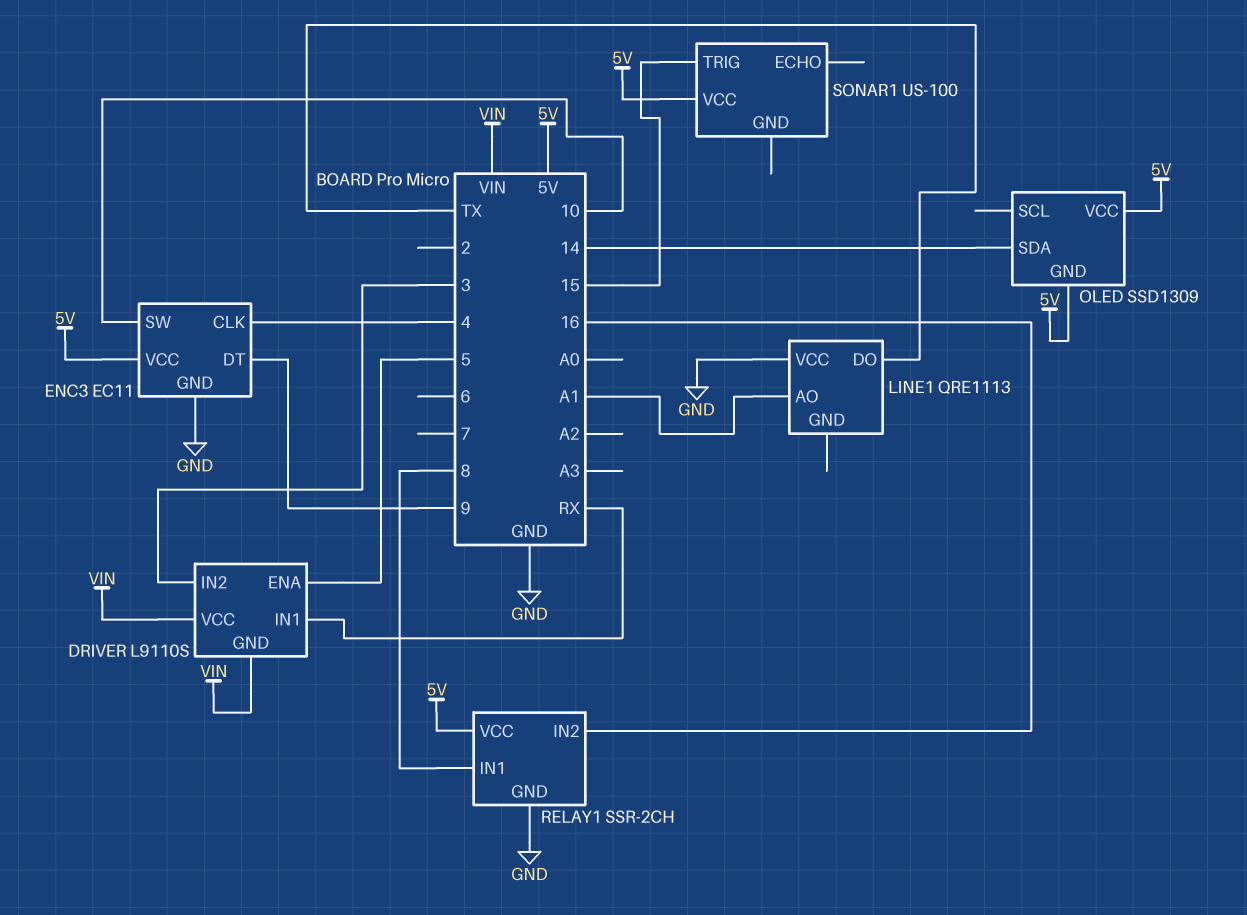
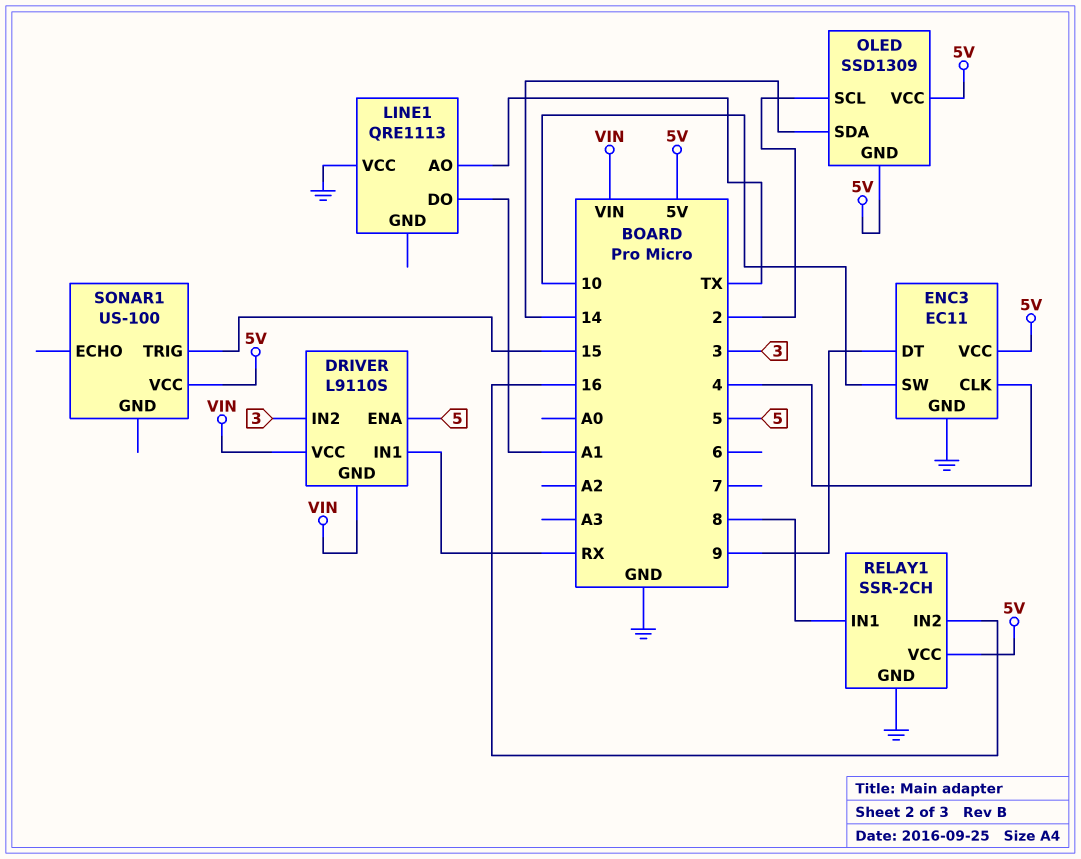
LINE1 pin AO: A1 -> TX
LINE1 pin DO: TX -> A1
OLED pin SCL: none -> 2

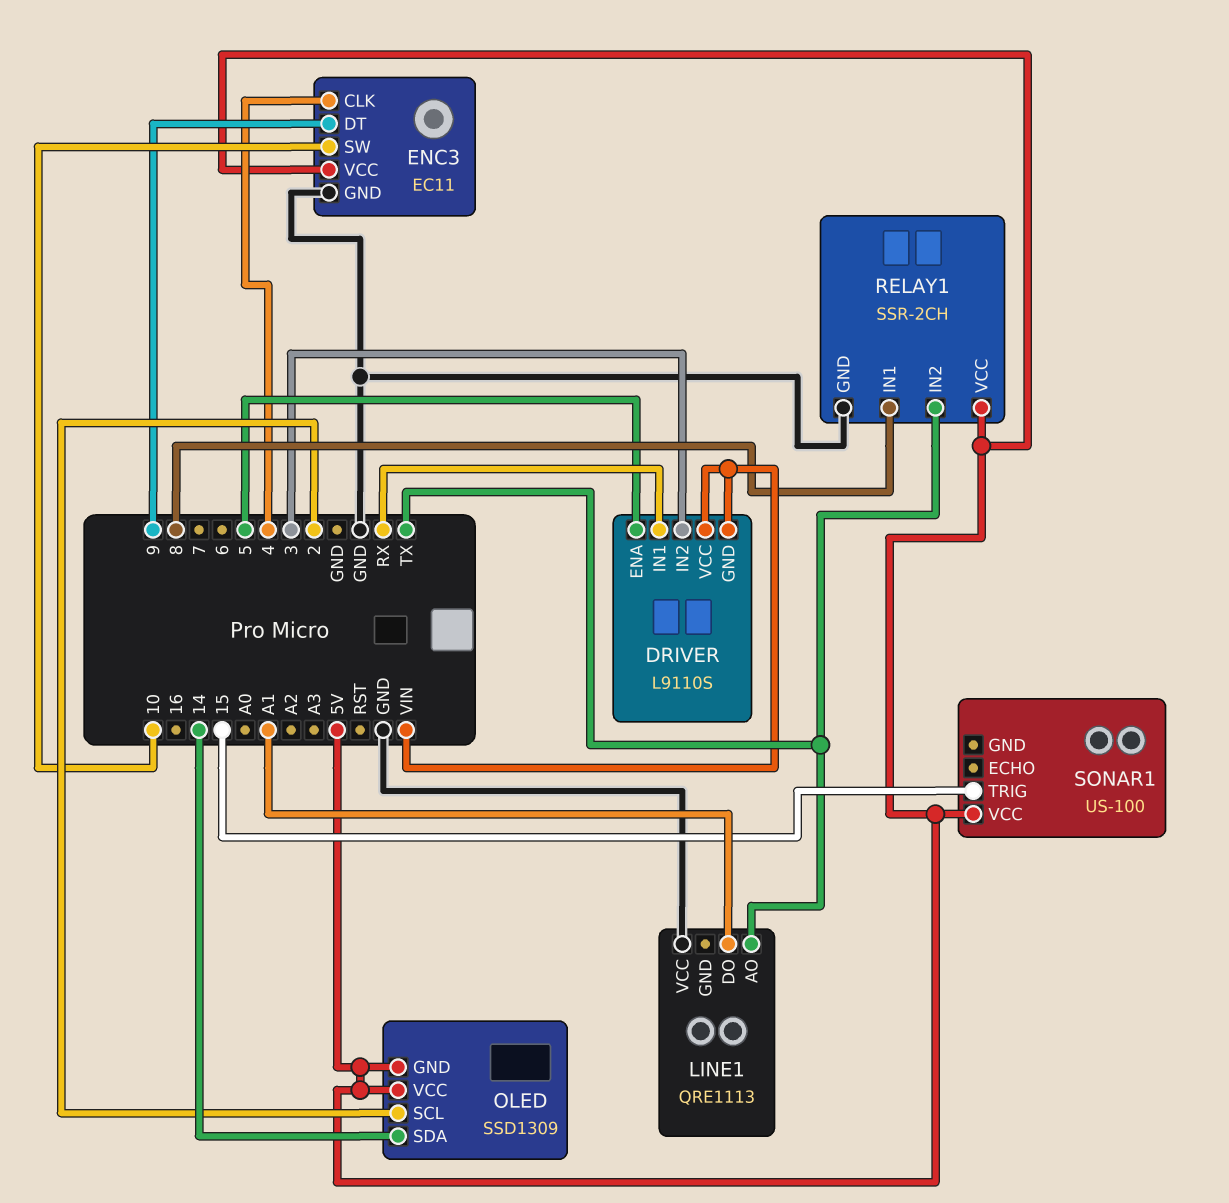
RELAY1 pin IN2: 16 -> TX

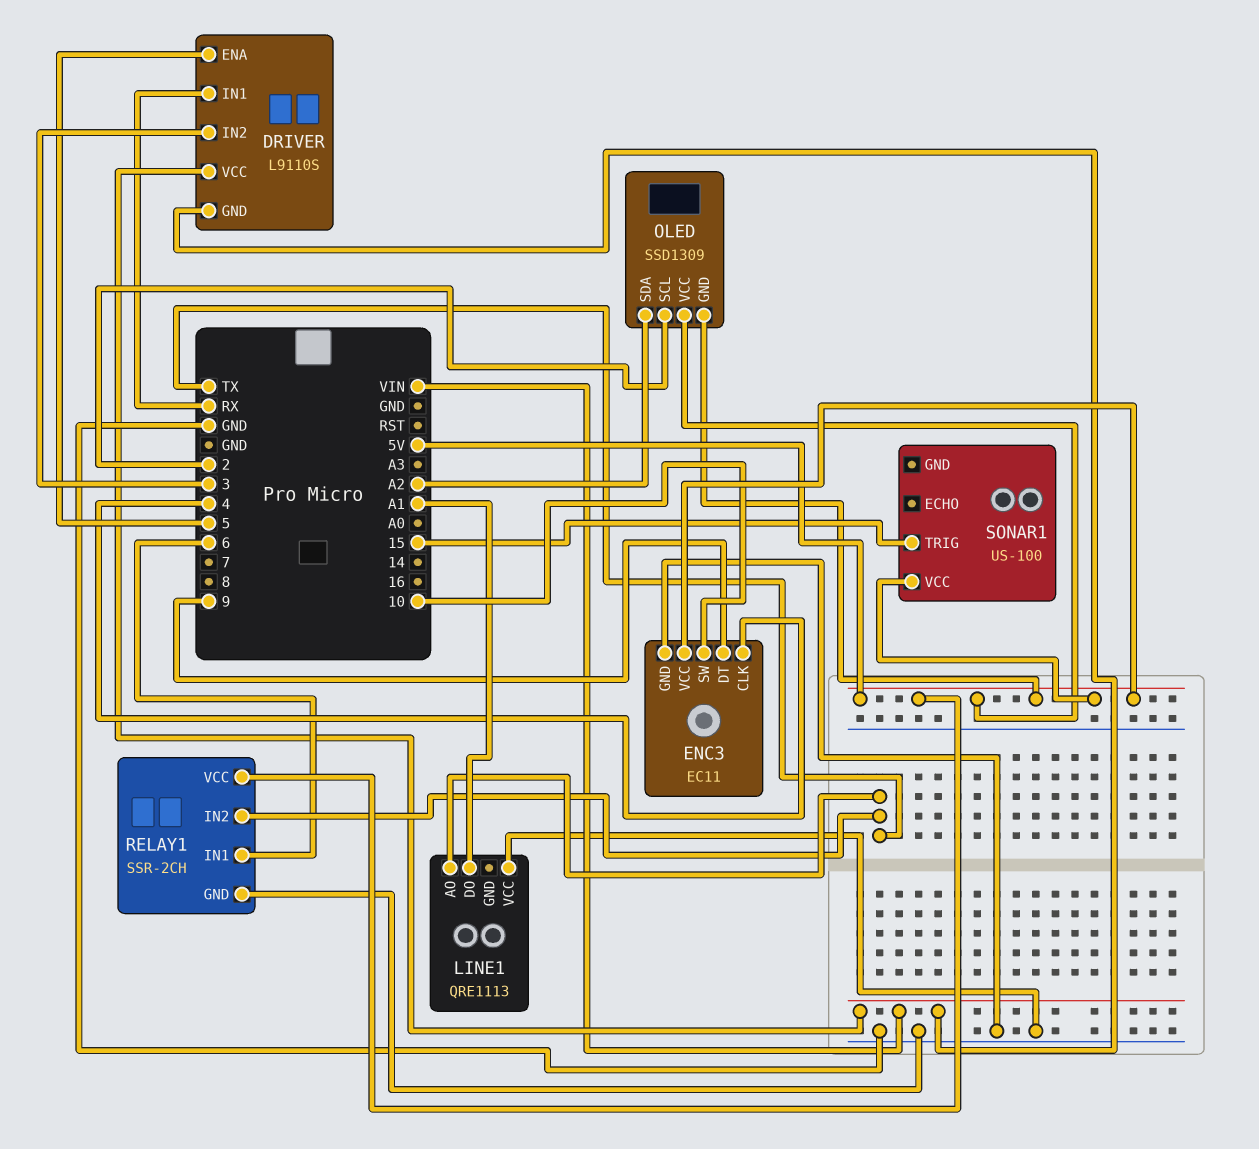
OLED pin SDA: 14 -> A2
RELAY1 pin IN1: 8 -> 6

